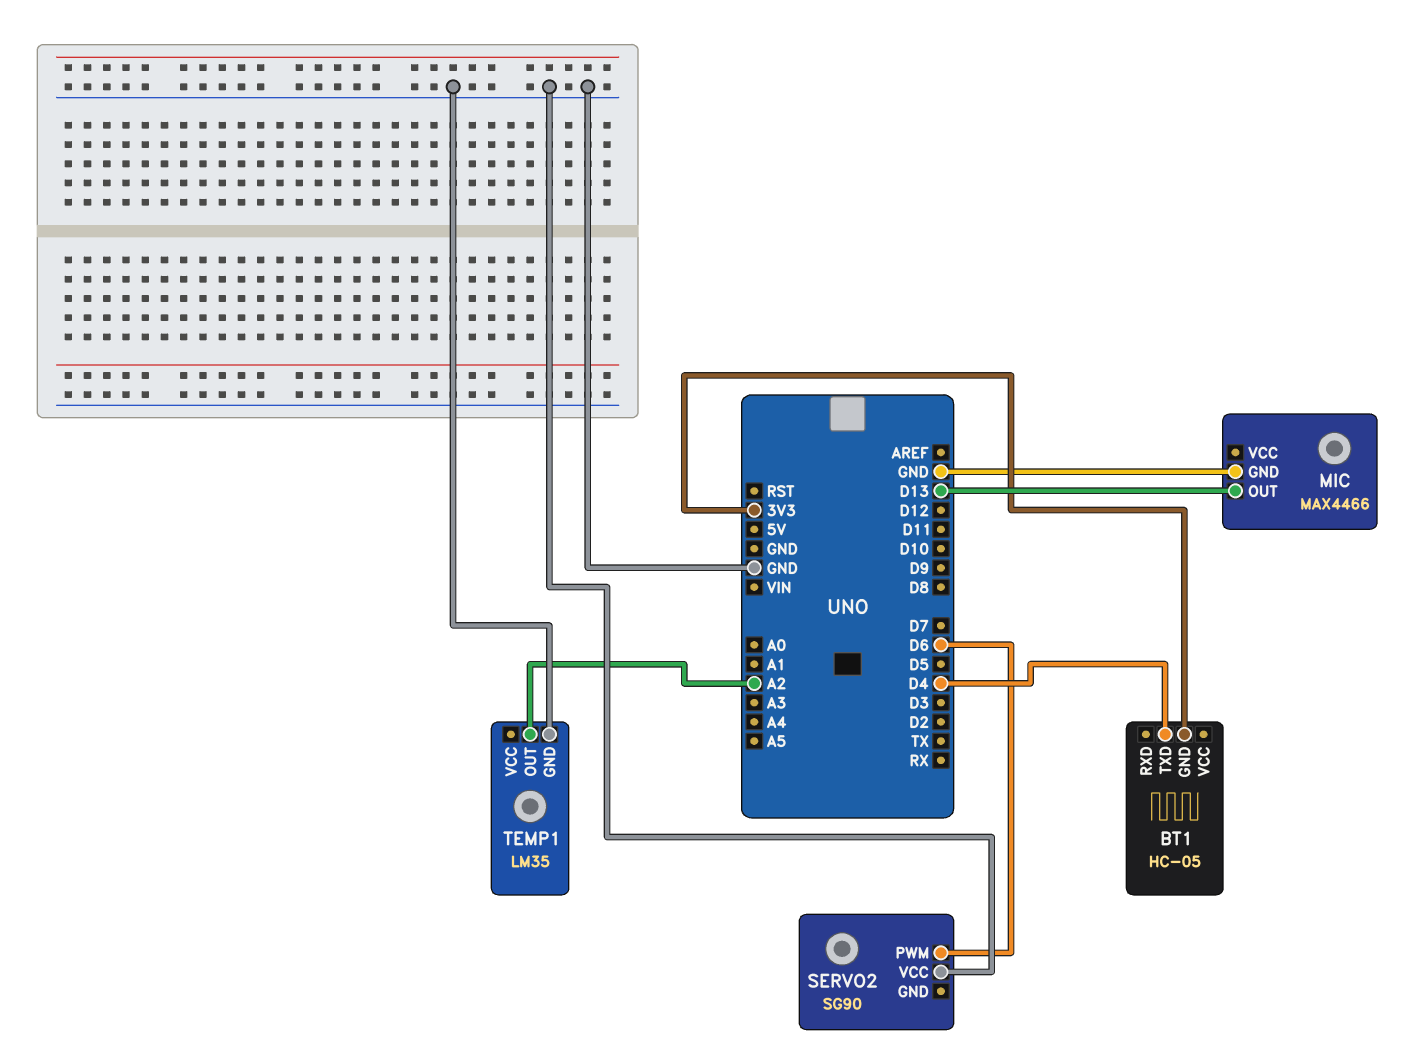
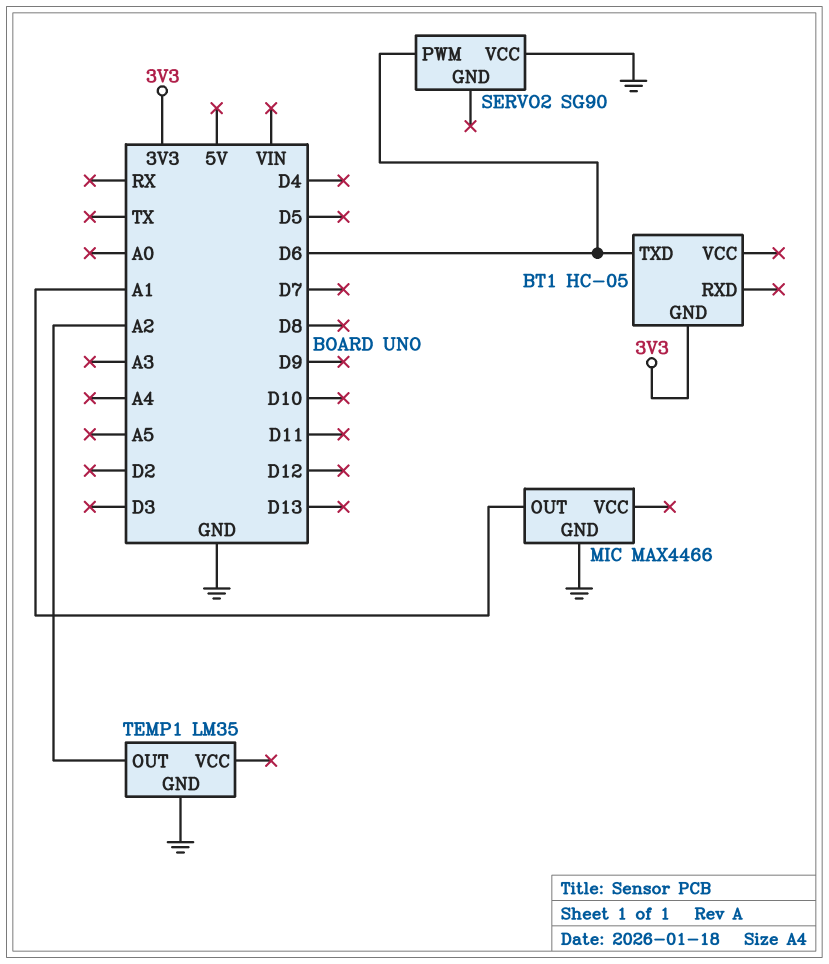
BT1 pin TXD: D4 -> D6
MIC pin OUT: D13 -> A1

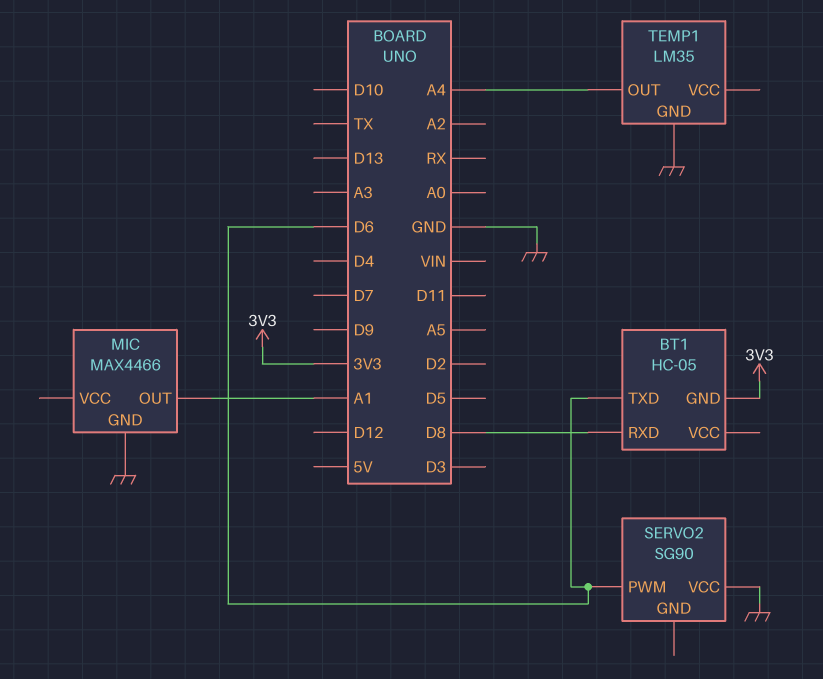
BT1 pin RXD: none -> D8
TEMP1 pin OUT: A2 -> A4

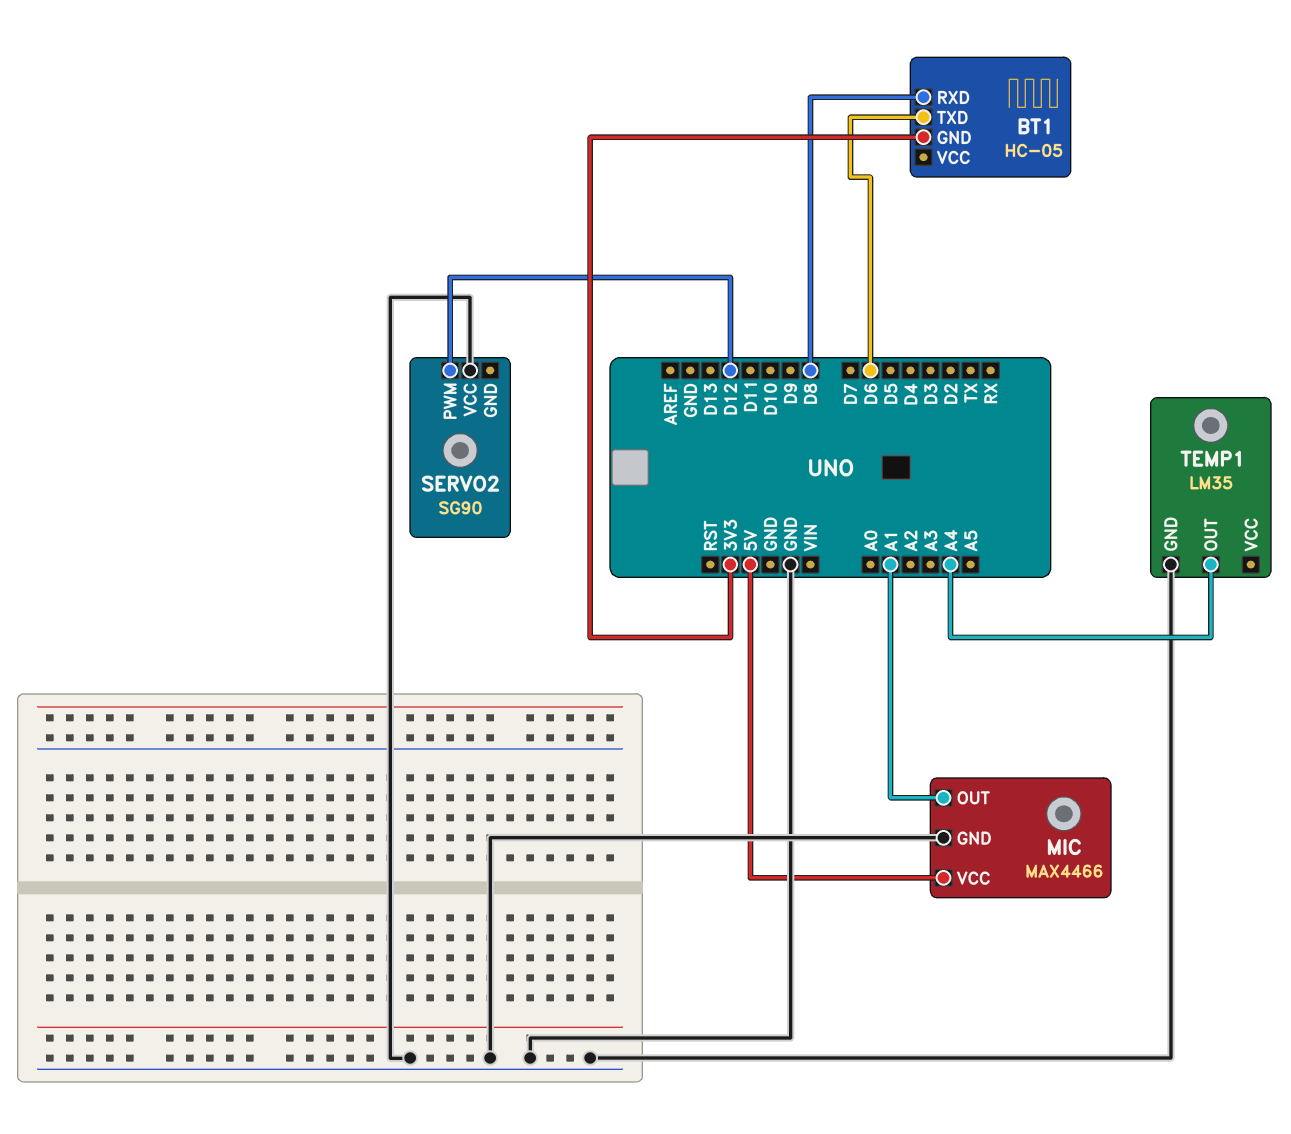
MIC pin VCC: none -> 5V
SERVO2 pin PWM: D6 -> D12

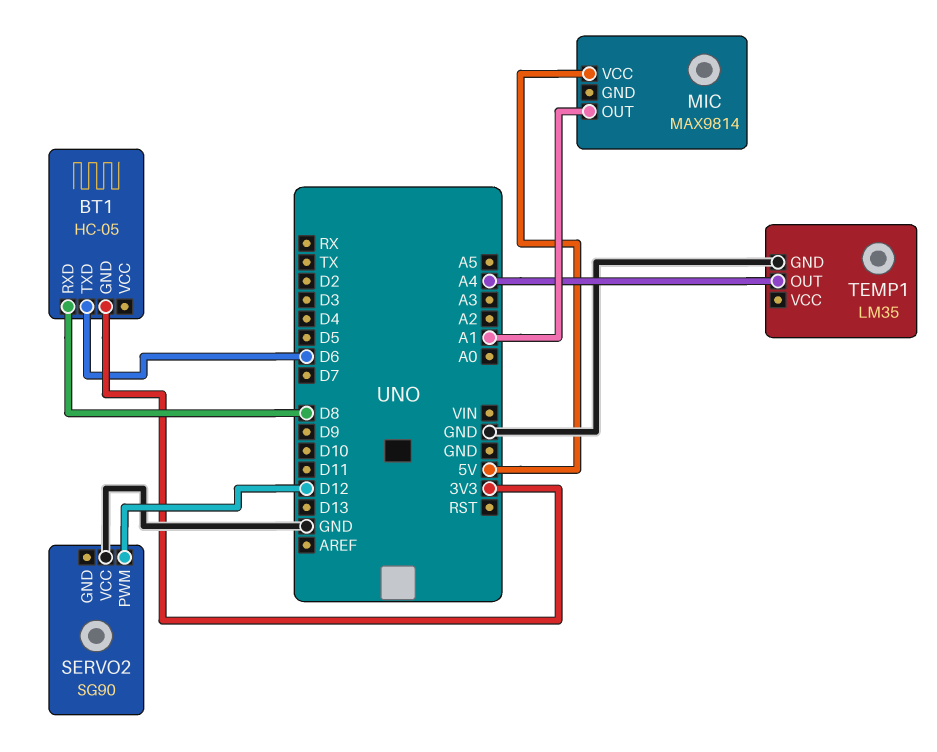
MIC: MAX4466 -> MAX9814
MIC pin GND: GND -> none

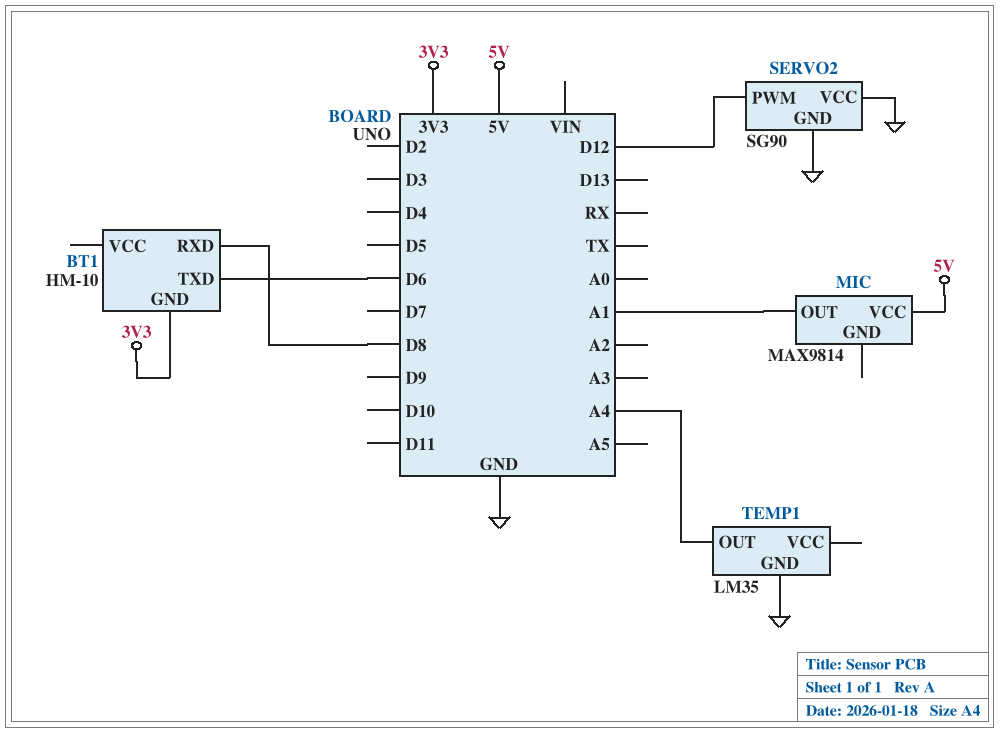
BT1: HC-05 -> HM-10
SERVO2 pin GND: none -> GND

